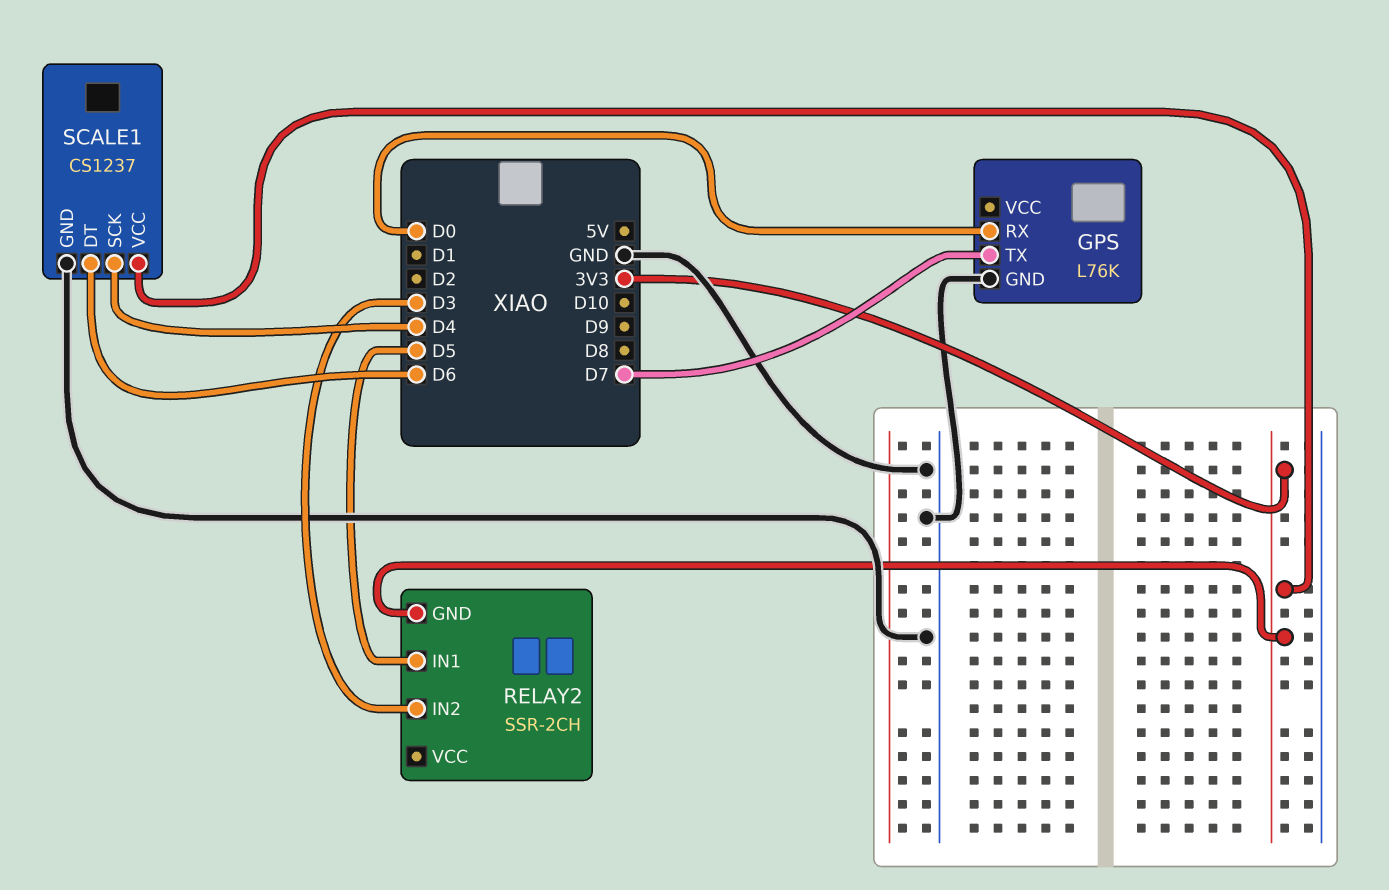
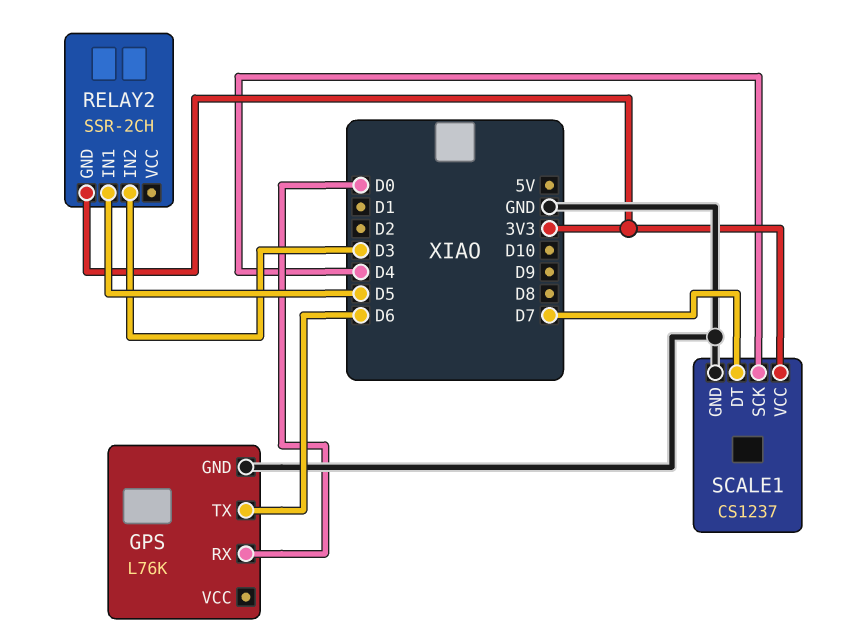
GPS pin TX: D7 -> D6
SCALE1 pin DT: D6 -> D7

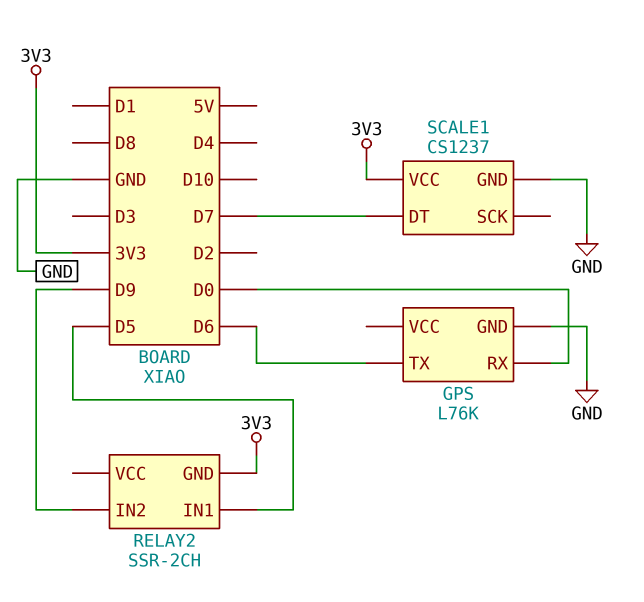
RELAY2 pin IN2: D3 -> D9
SCALE1 pin SCK: D4 -> none

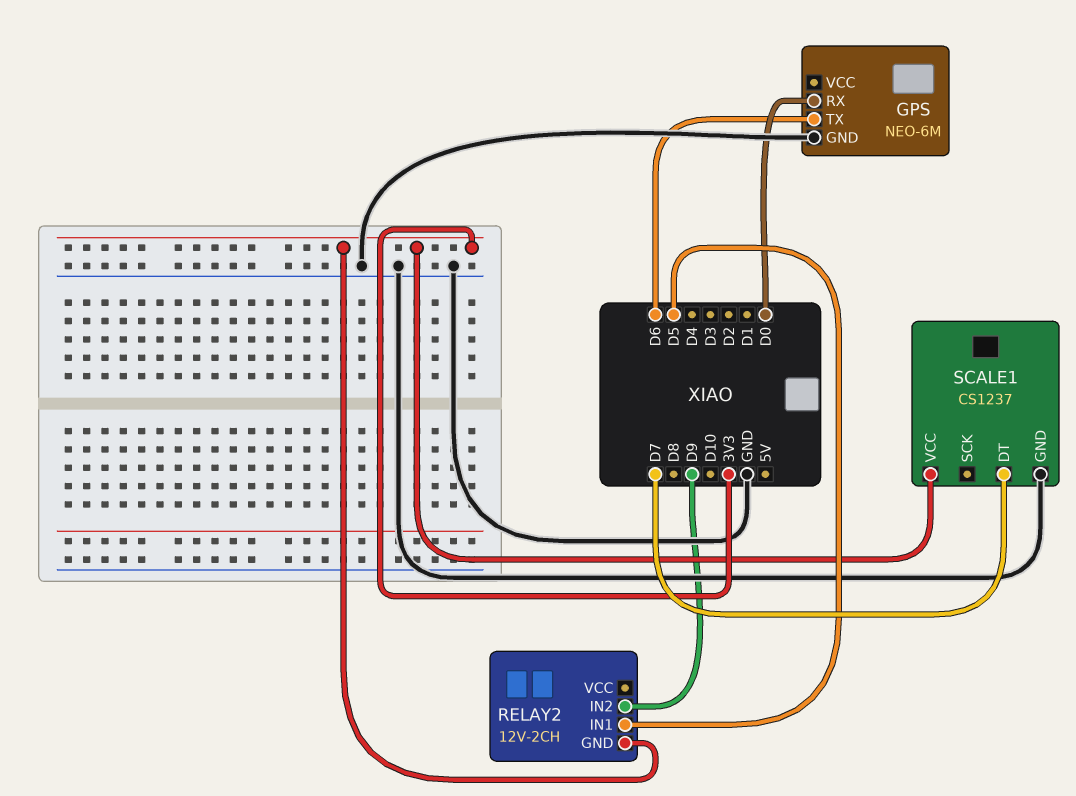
GPS: L76K -> NEO-6M
RELAY2: SSR-2CH -> 12V-2CH

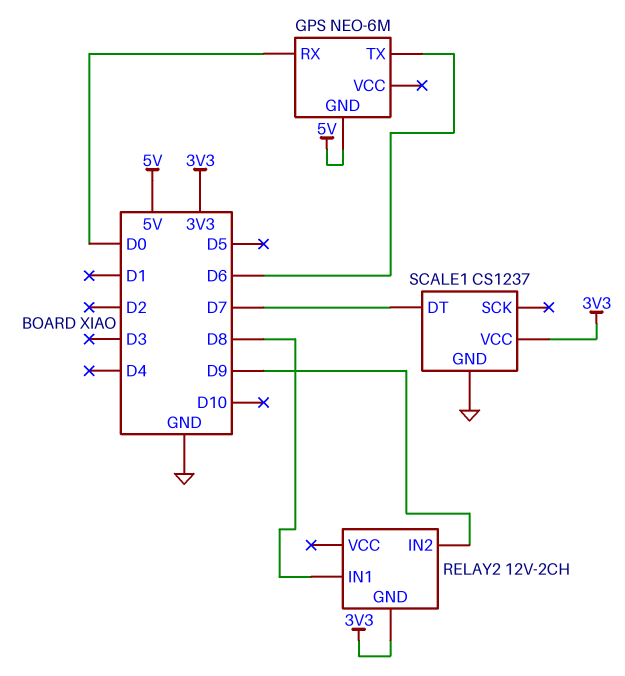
GPS pin GND: GND -> 5V
RELAY2 pin IN1: D5 -> D8

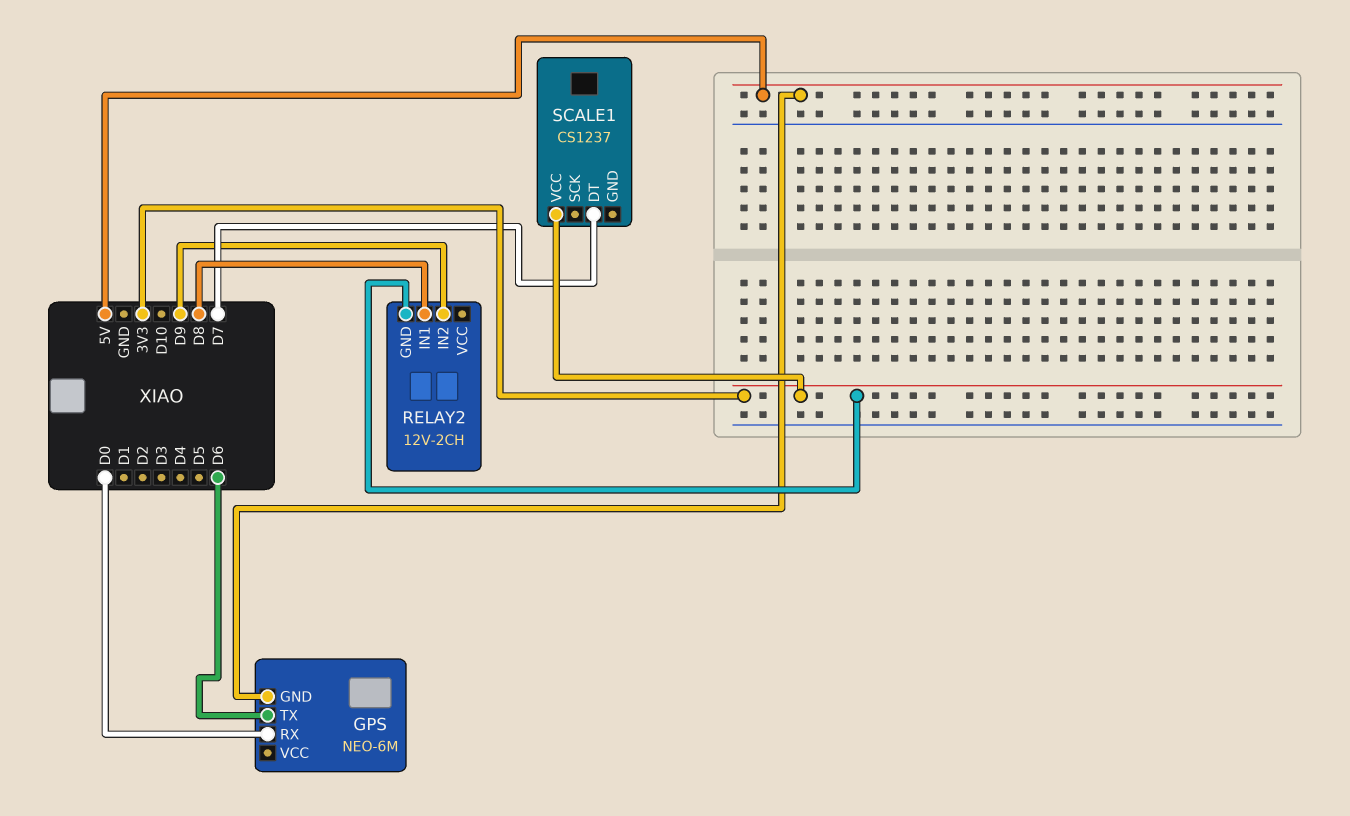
SCALE1 pin GND: GND -> none

